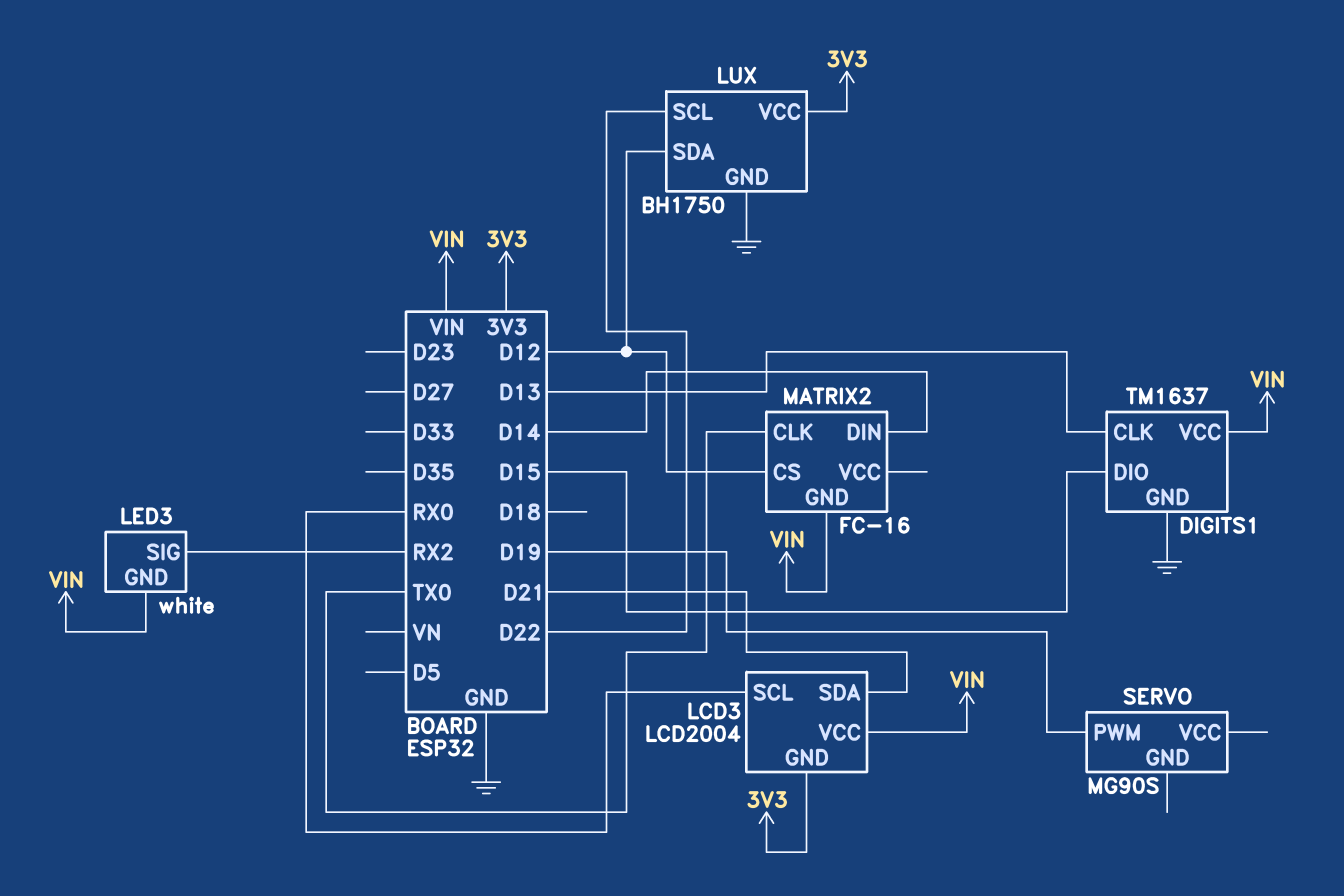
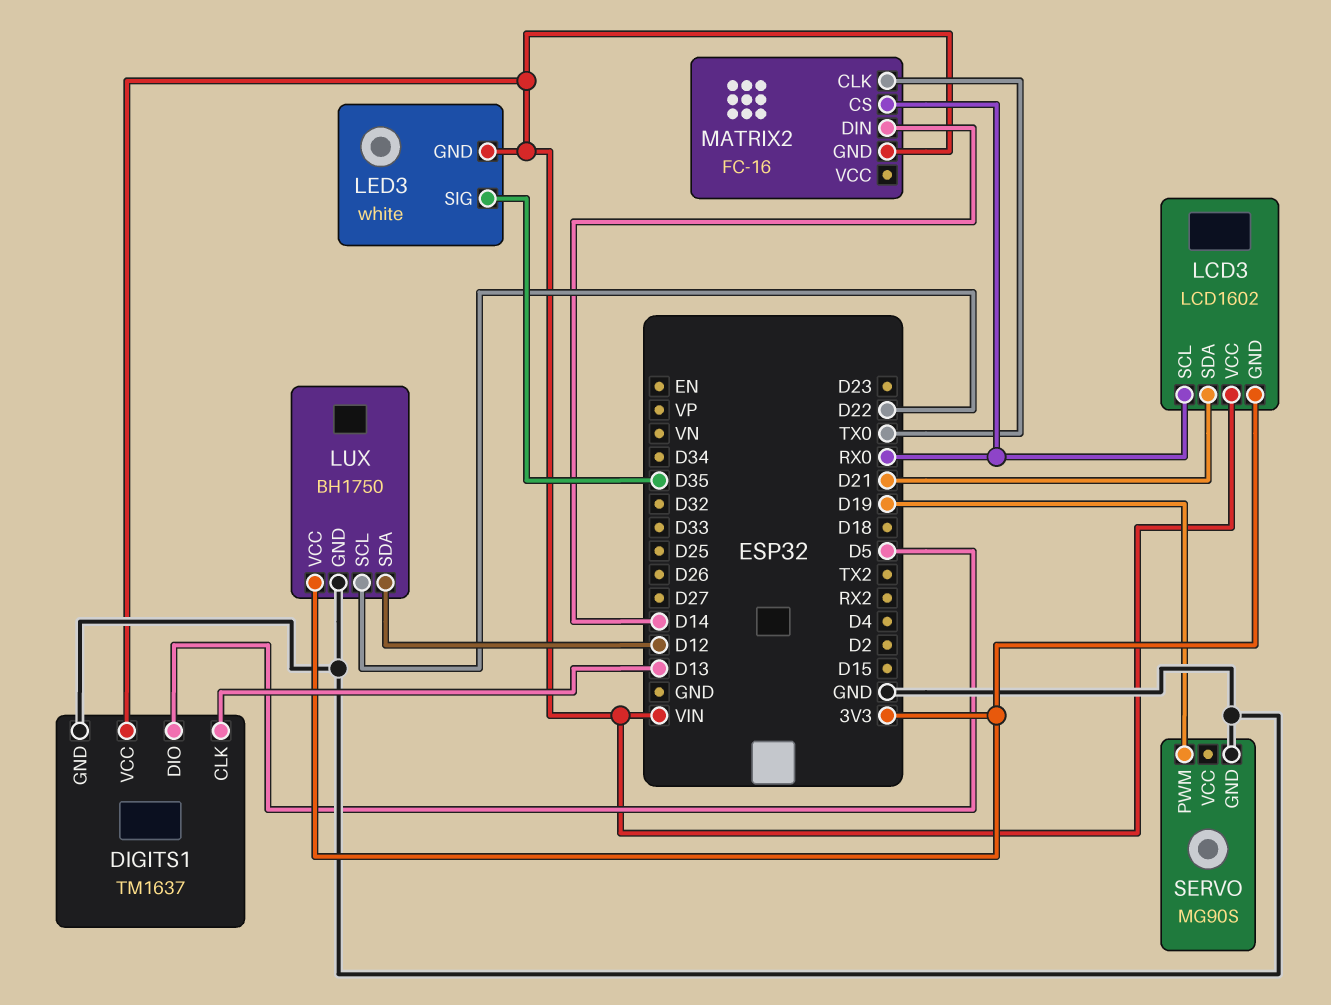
DIGITS1 pin DIO: D15 -> D5
LCD3: LCD2004 -> LCD1602
LED3 pin SIG: RX2 -> D35
MATRIX2 pin CS: D12 -> RX0
SERVO pin GND: none -> GND

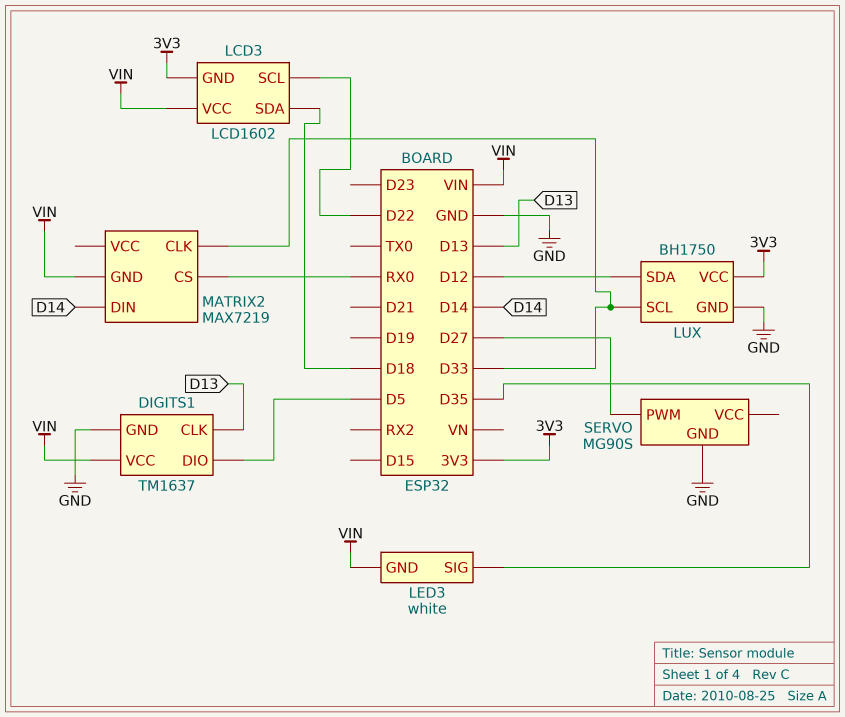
LCD3 pin SCL: RX0 -> D22
LCD3 pin SDA: D21 -> D18
LUX pin SCL: D22 -> D33
MATRIX2: FC-16 -> MAX7219
MATRIX2 pin CLK: TX0 -> D33
SERVO pin PWM: D19 -> D27

